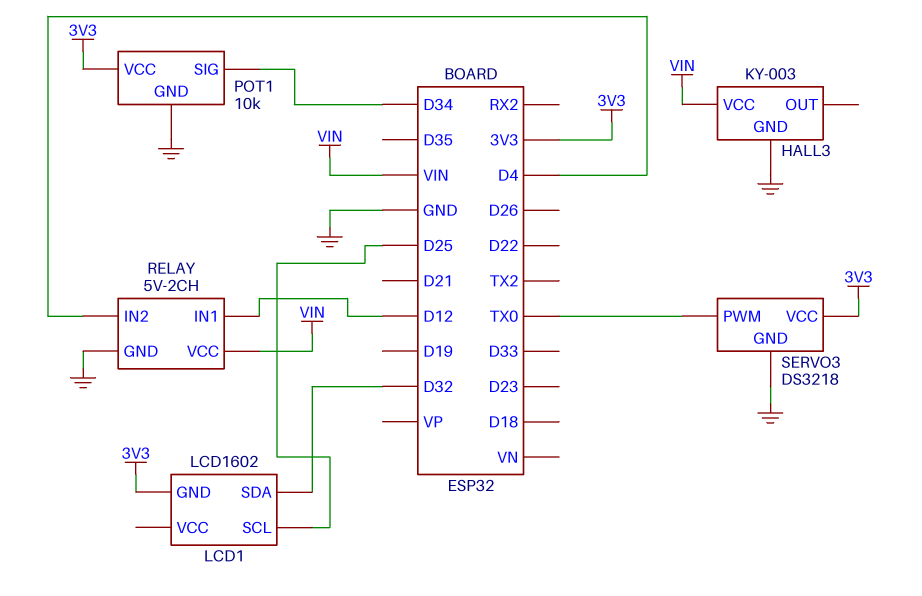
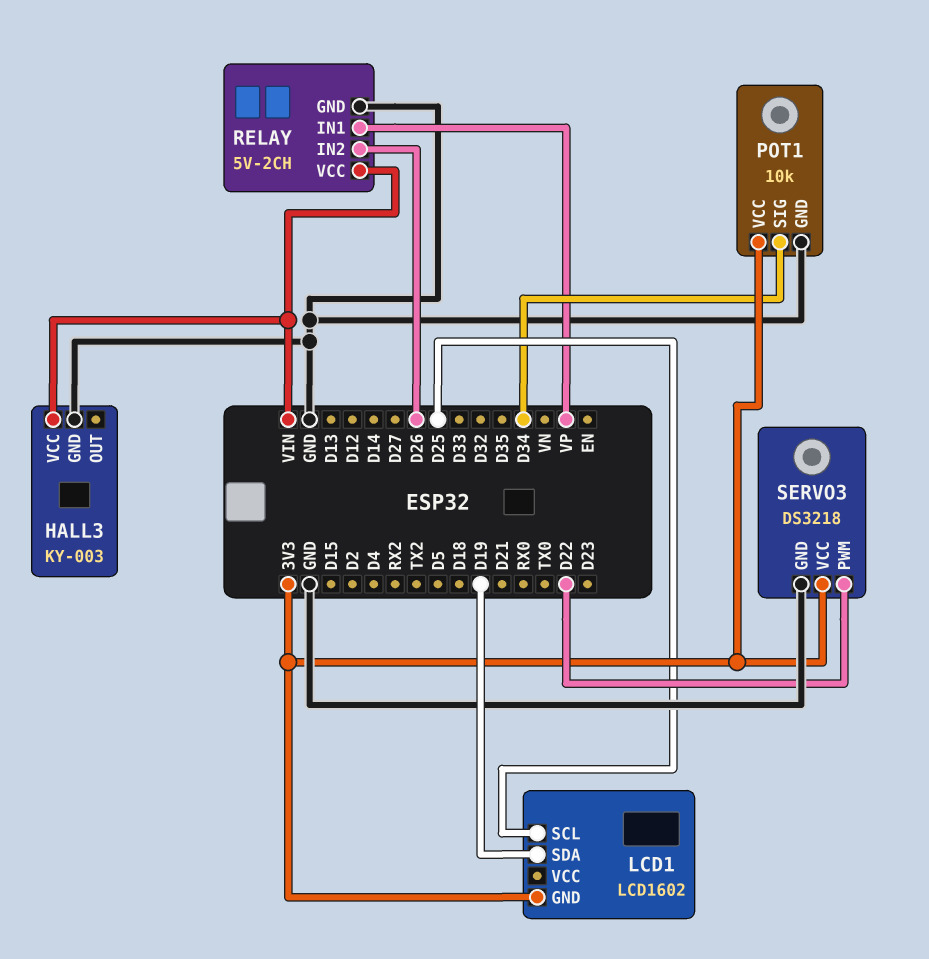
LCD1 pin SDA: D32 -> D19
RELAY pin IN1: D12 -> VP
RELAY pin IN2: D4 -> D26
SERVO3 pin PWM: TX0 -> D22

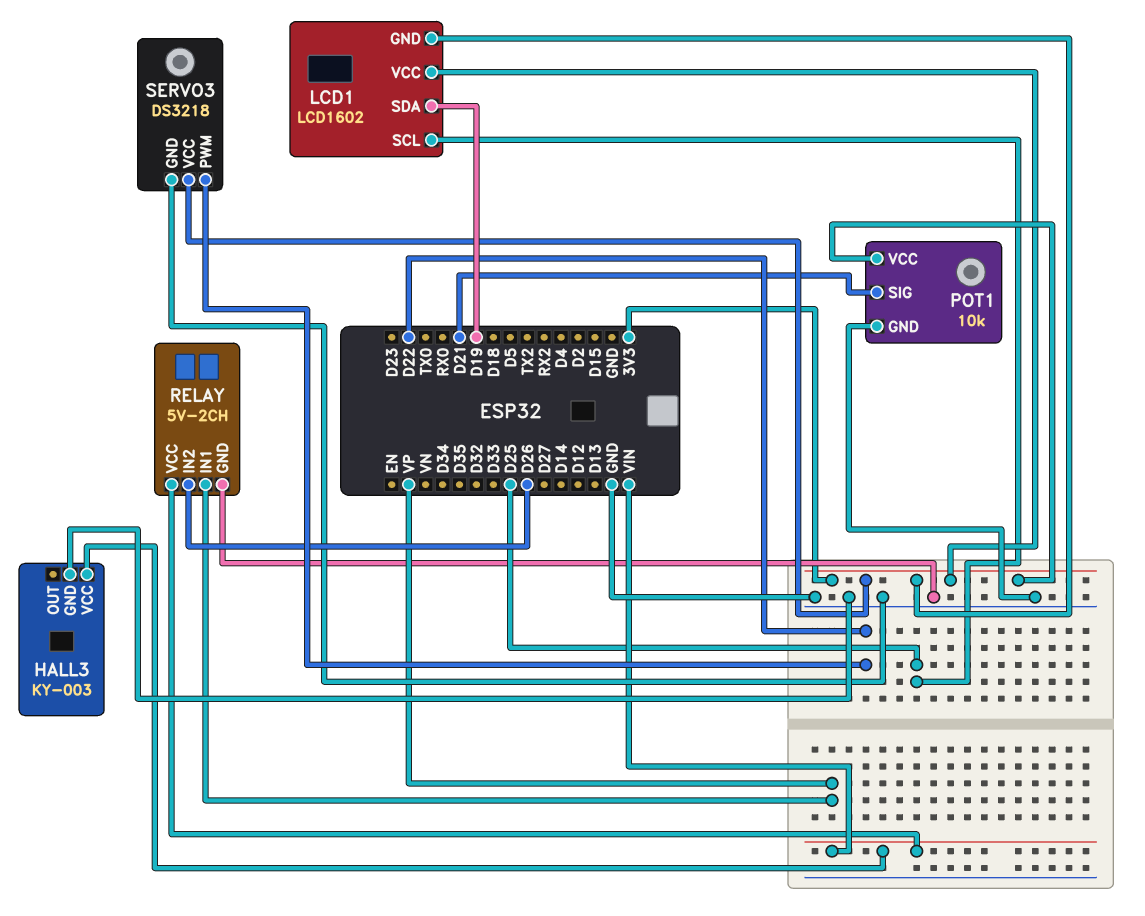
LCD1 pin VCC: none -> 3V3
POT1 pin SIG: D34 -> D21

